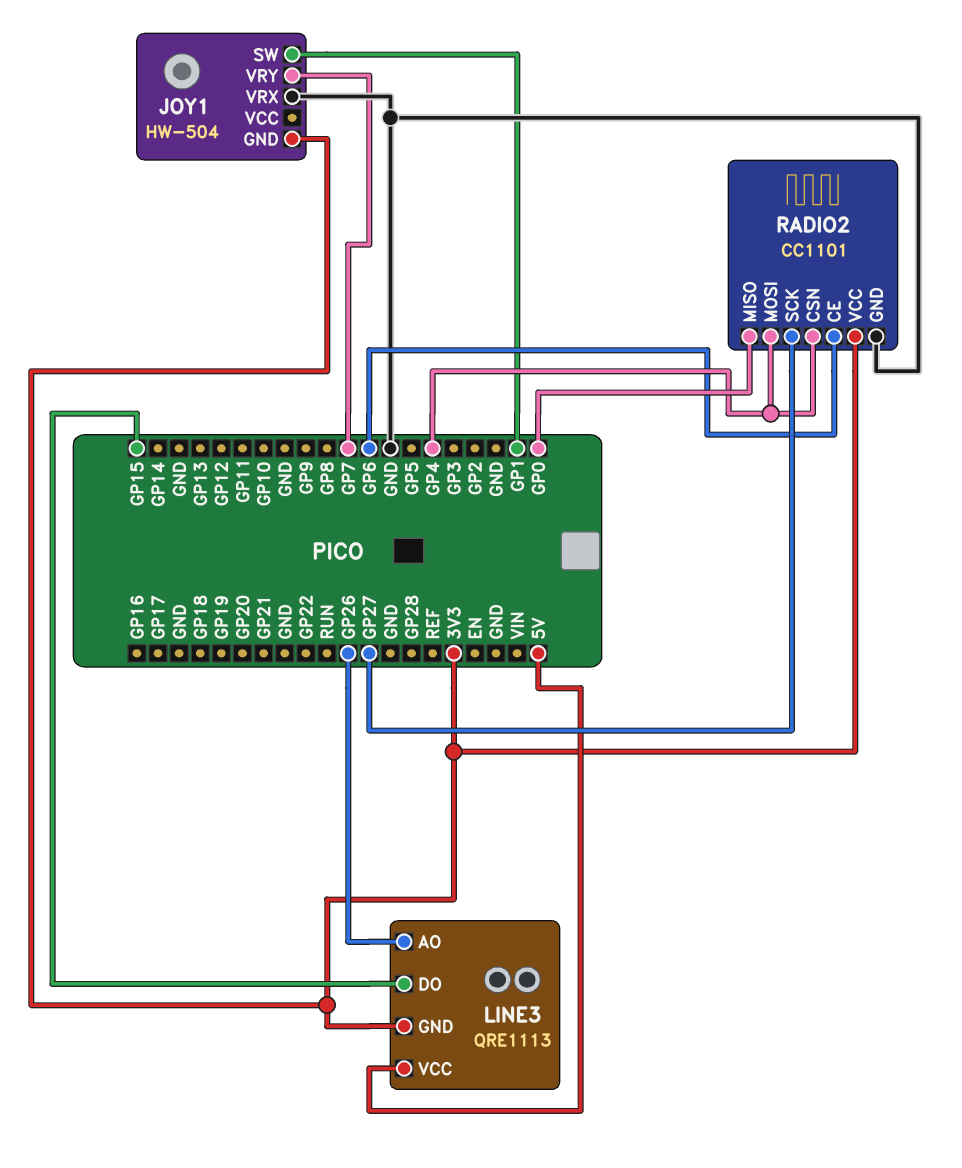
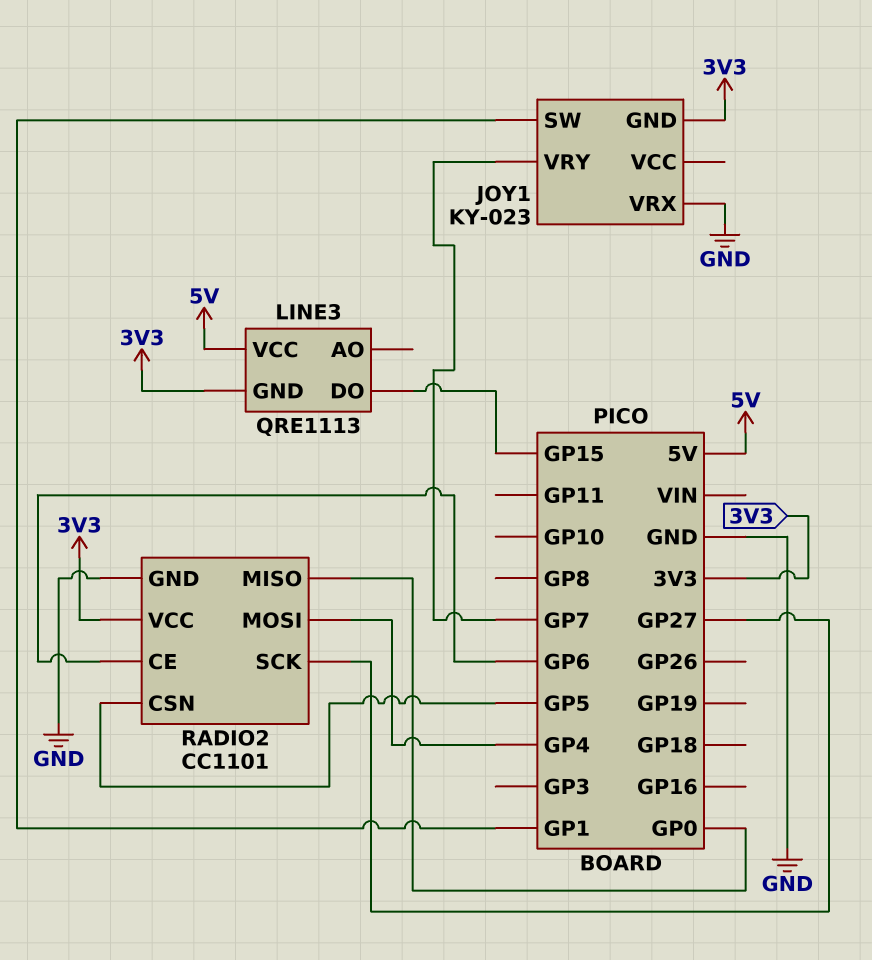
JOY1: HW-504 -> KY-023
LINE3 pin AO: GP26 -> none
RADIO2 pin CSN: GP4 -> GP5

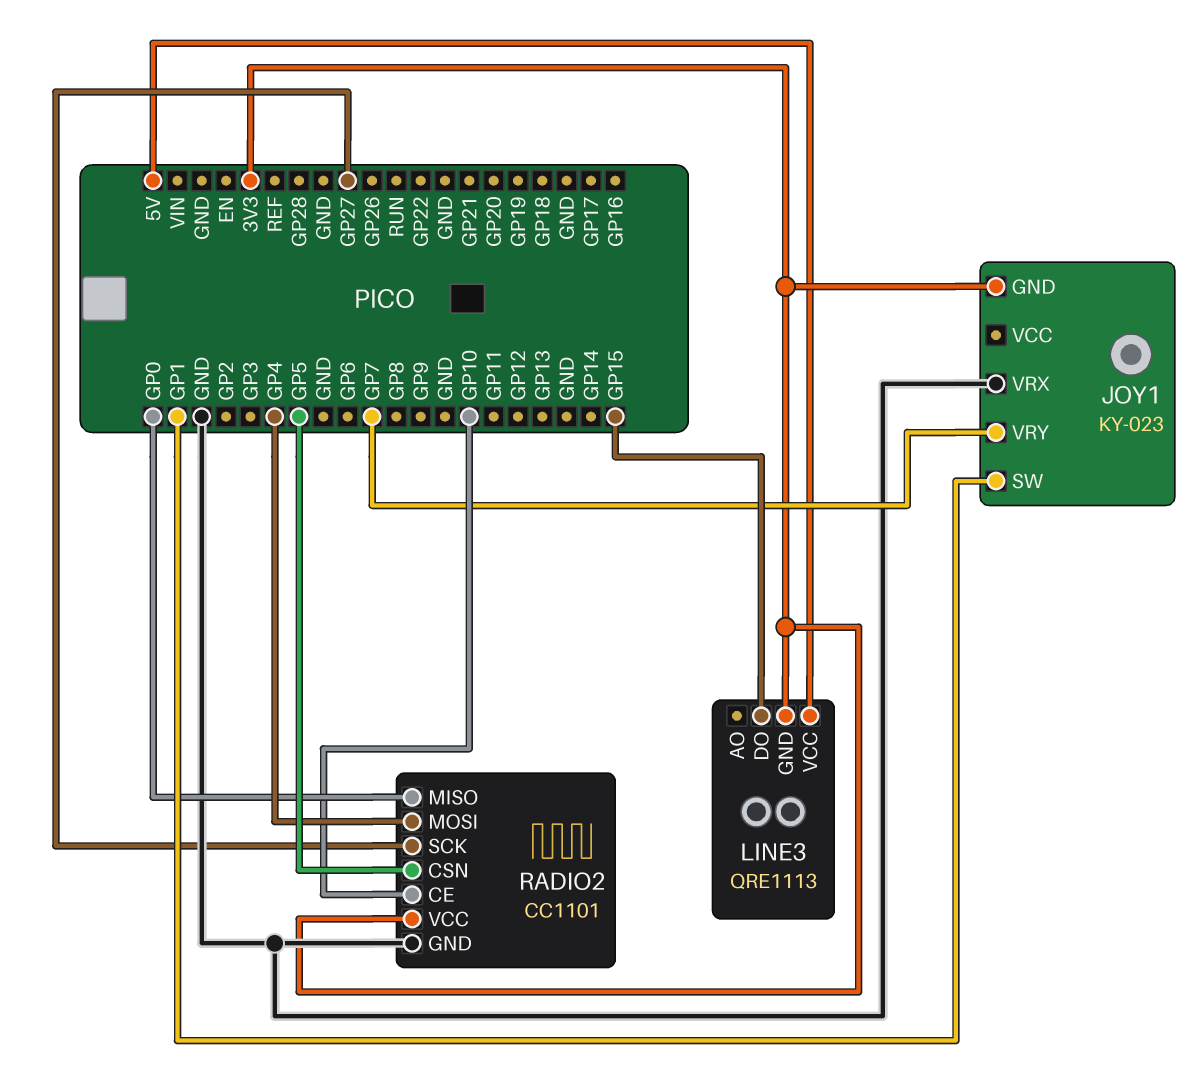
RADIO2 pin CE: GP6 -> GP10

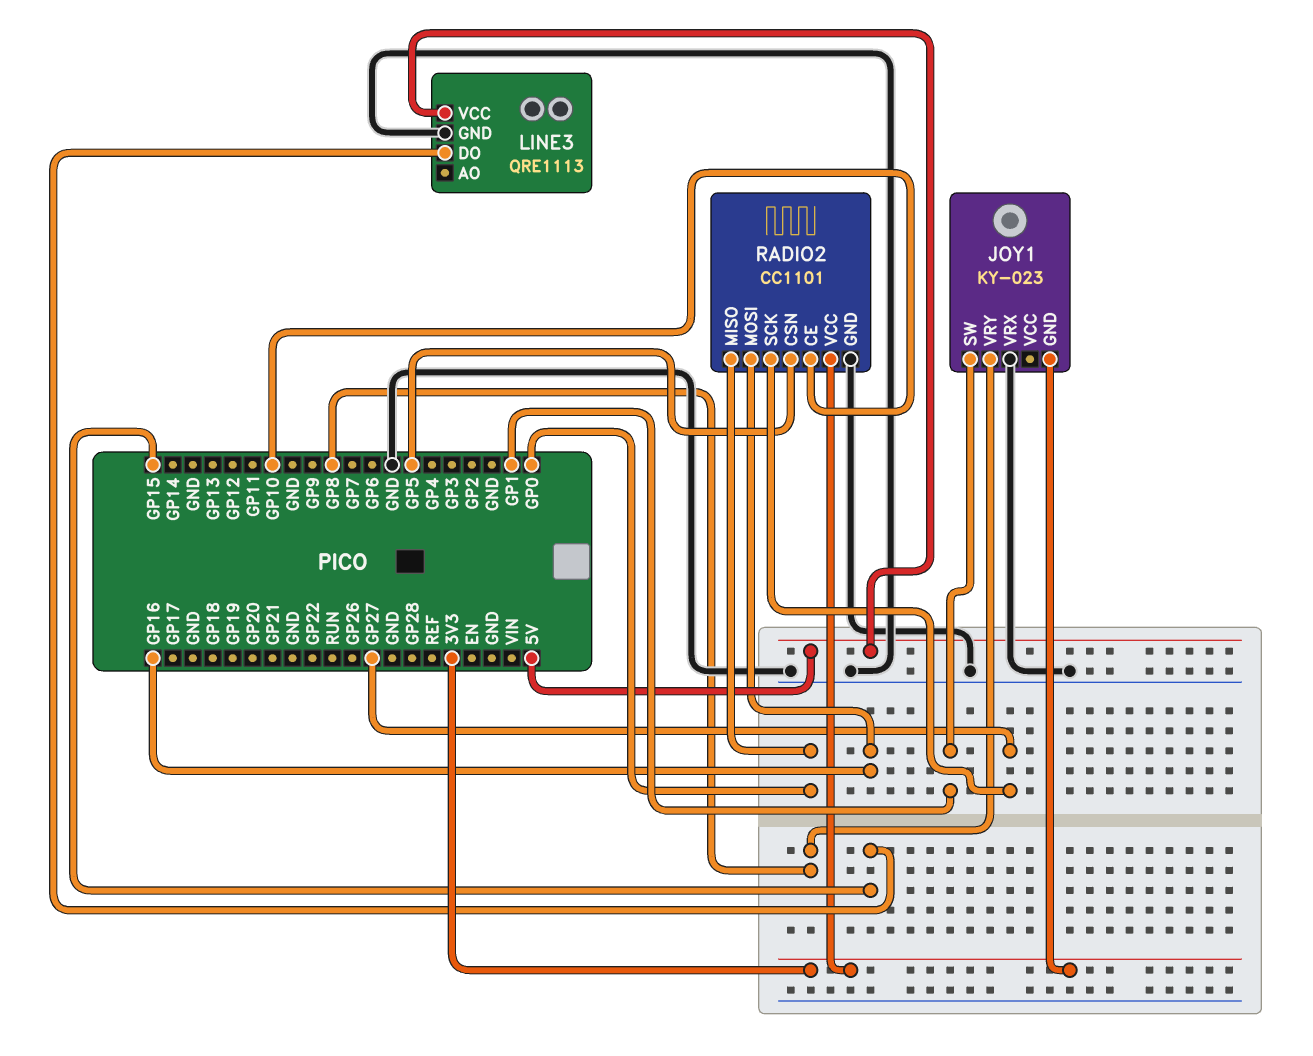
JOY1 pin VRY: GP7 -> GP8
LINE3 pin GND: 3V3 -> GND
RADIO2 pin MOSI: GP4 -> GP16

